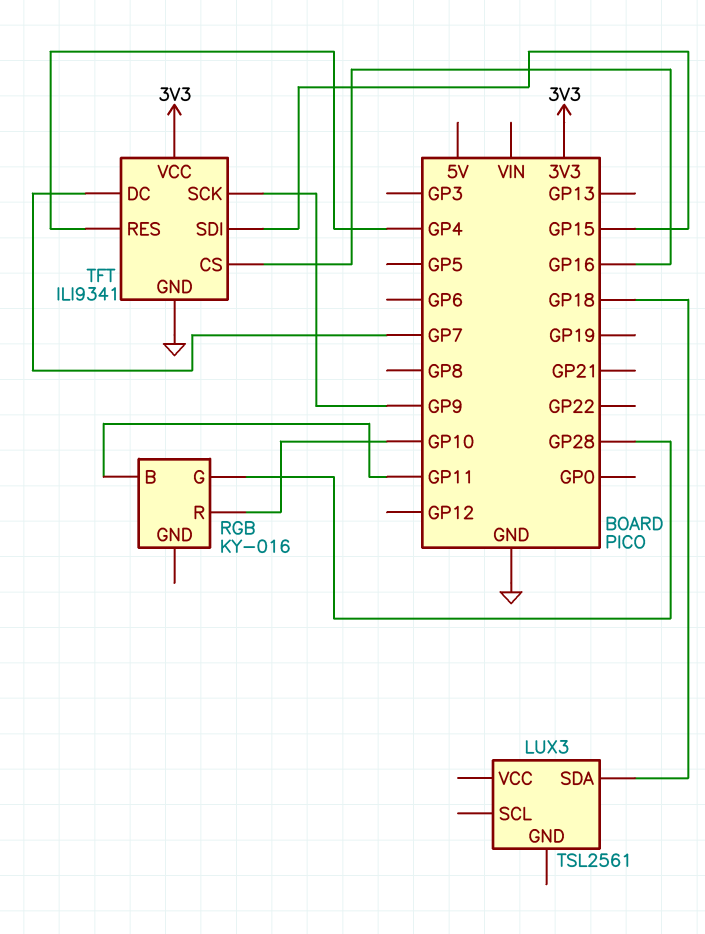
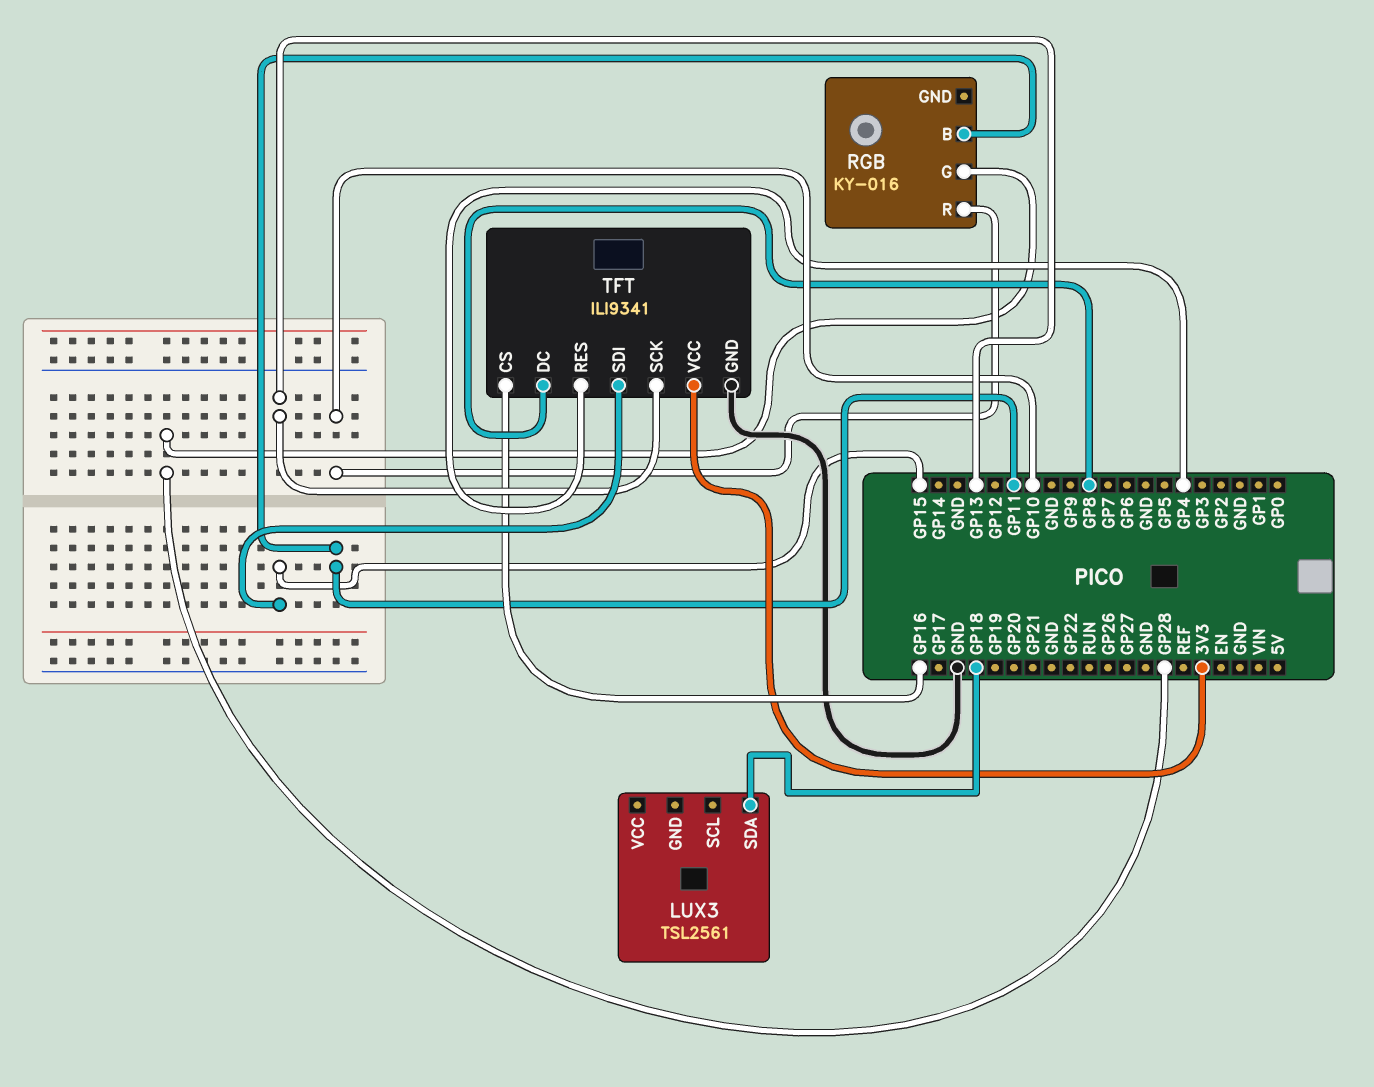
TFT pin DC: GP7 -> GP8
TFT pin SCK: GP9 -> GP13

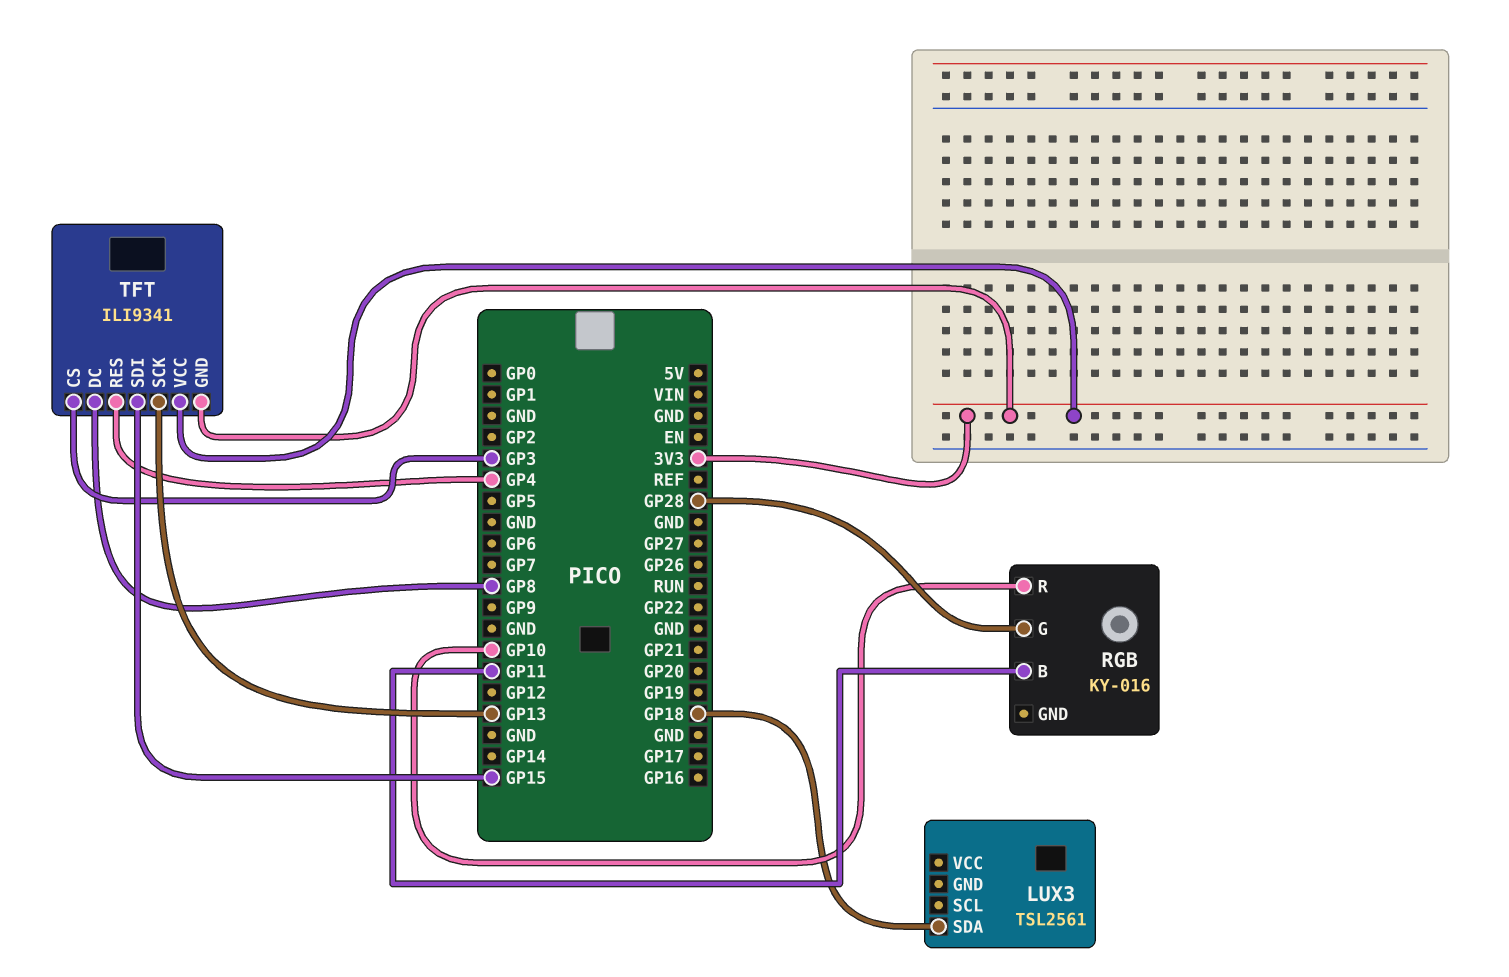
TFT pin CS: GP16 -> GP3
TFT pin GND: GND -> 3V3

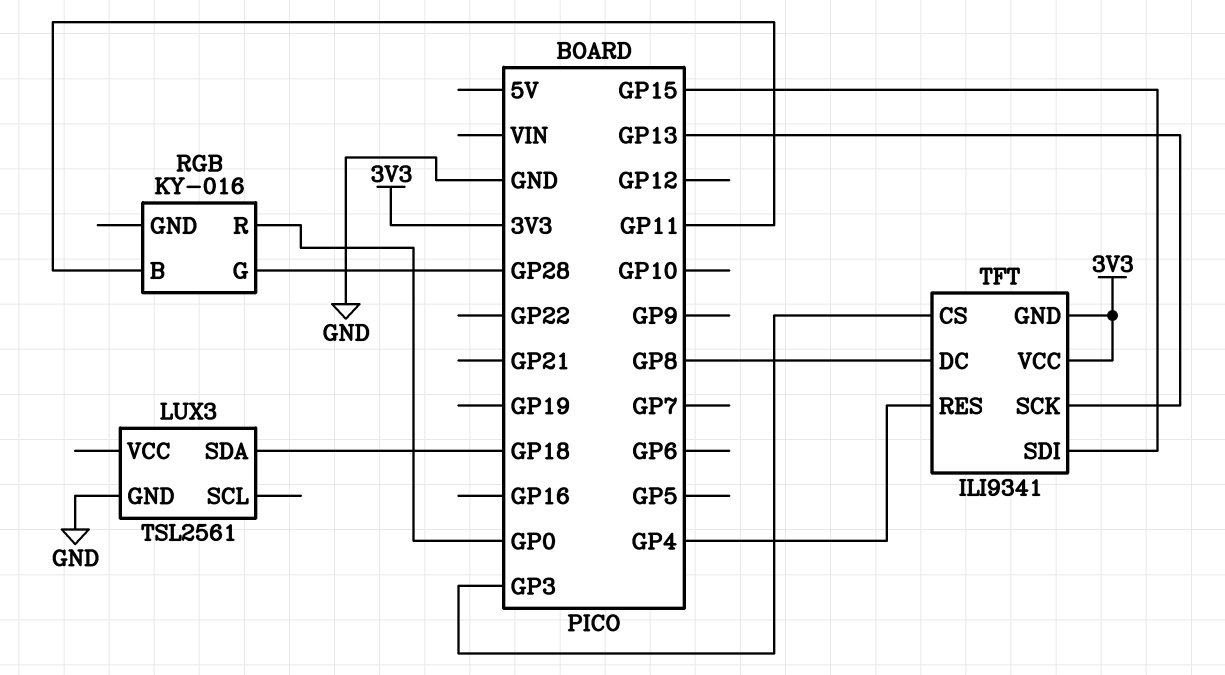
LUX3 pin GND: none -> GND
RGB pin R: GP10 -> GP0

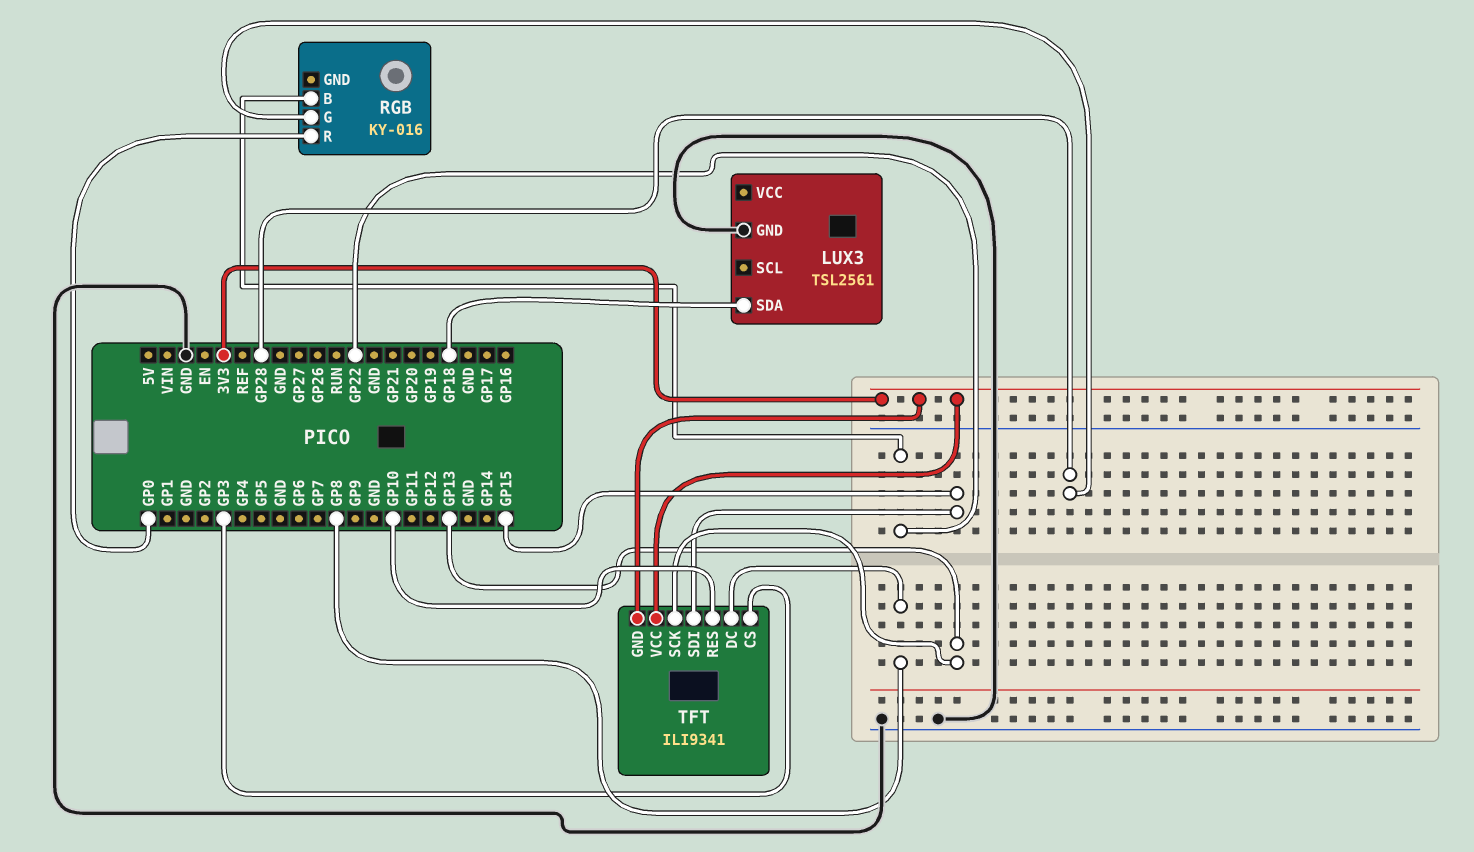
RGB pin B: GP11 -> GP22
TFT pin RES: GP4 -> GP10

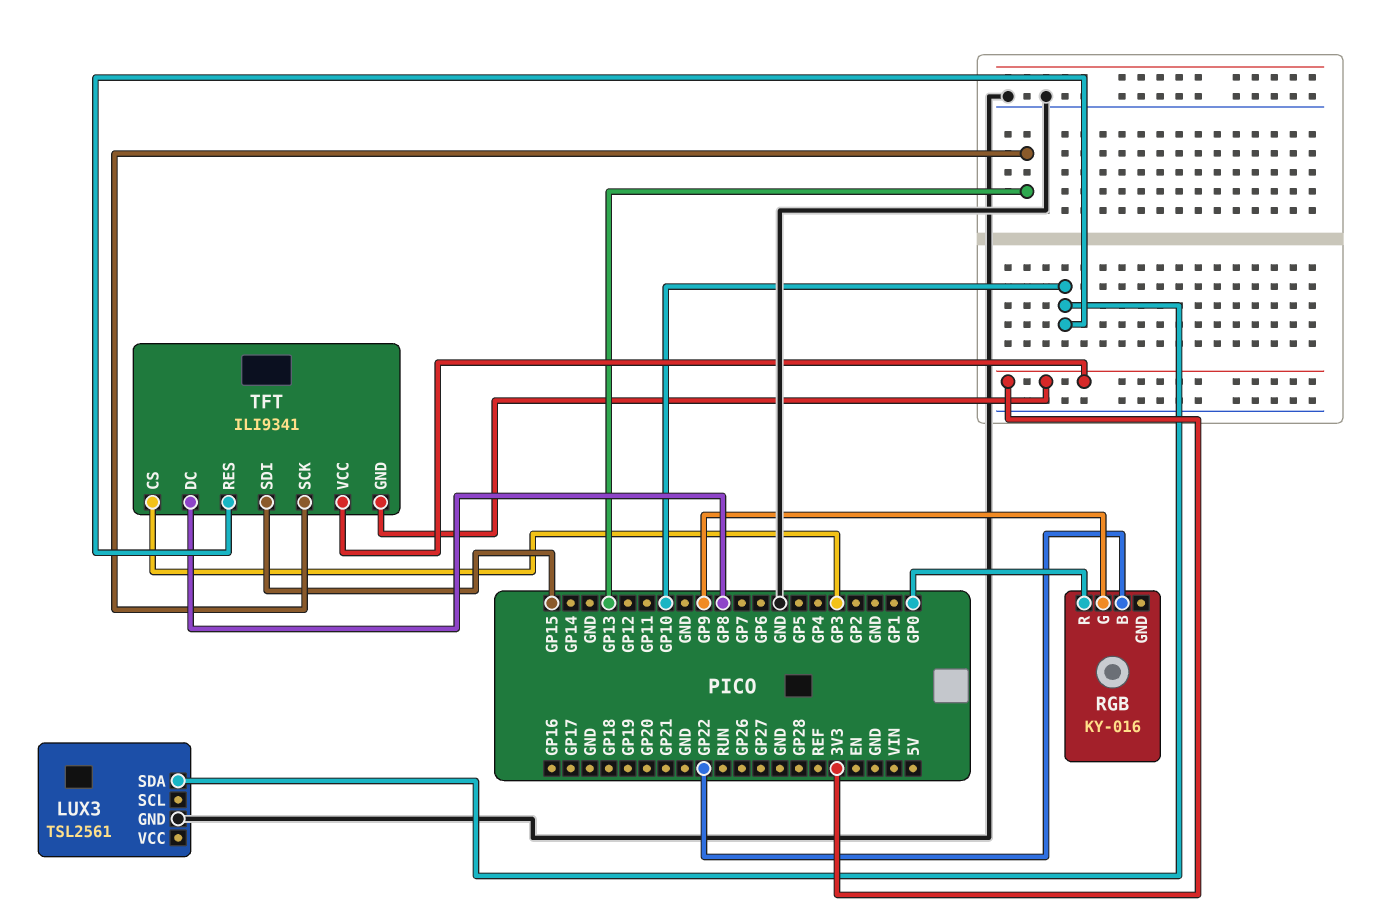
LUX3 pin SDA: GP18 -> GP10
RGB pin G: GP28 -> GP9

